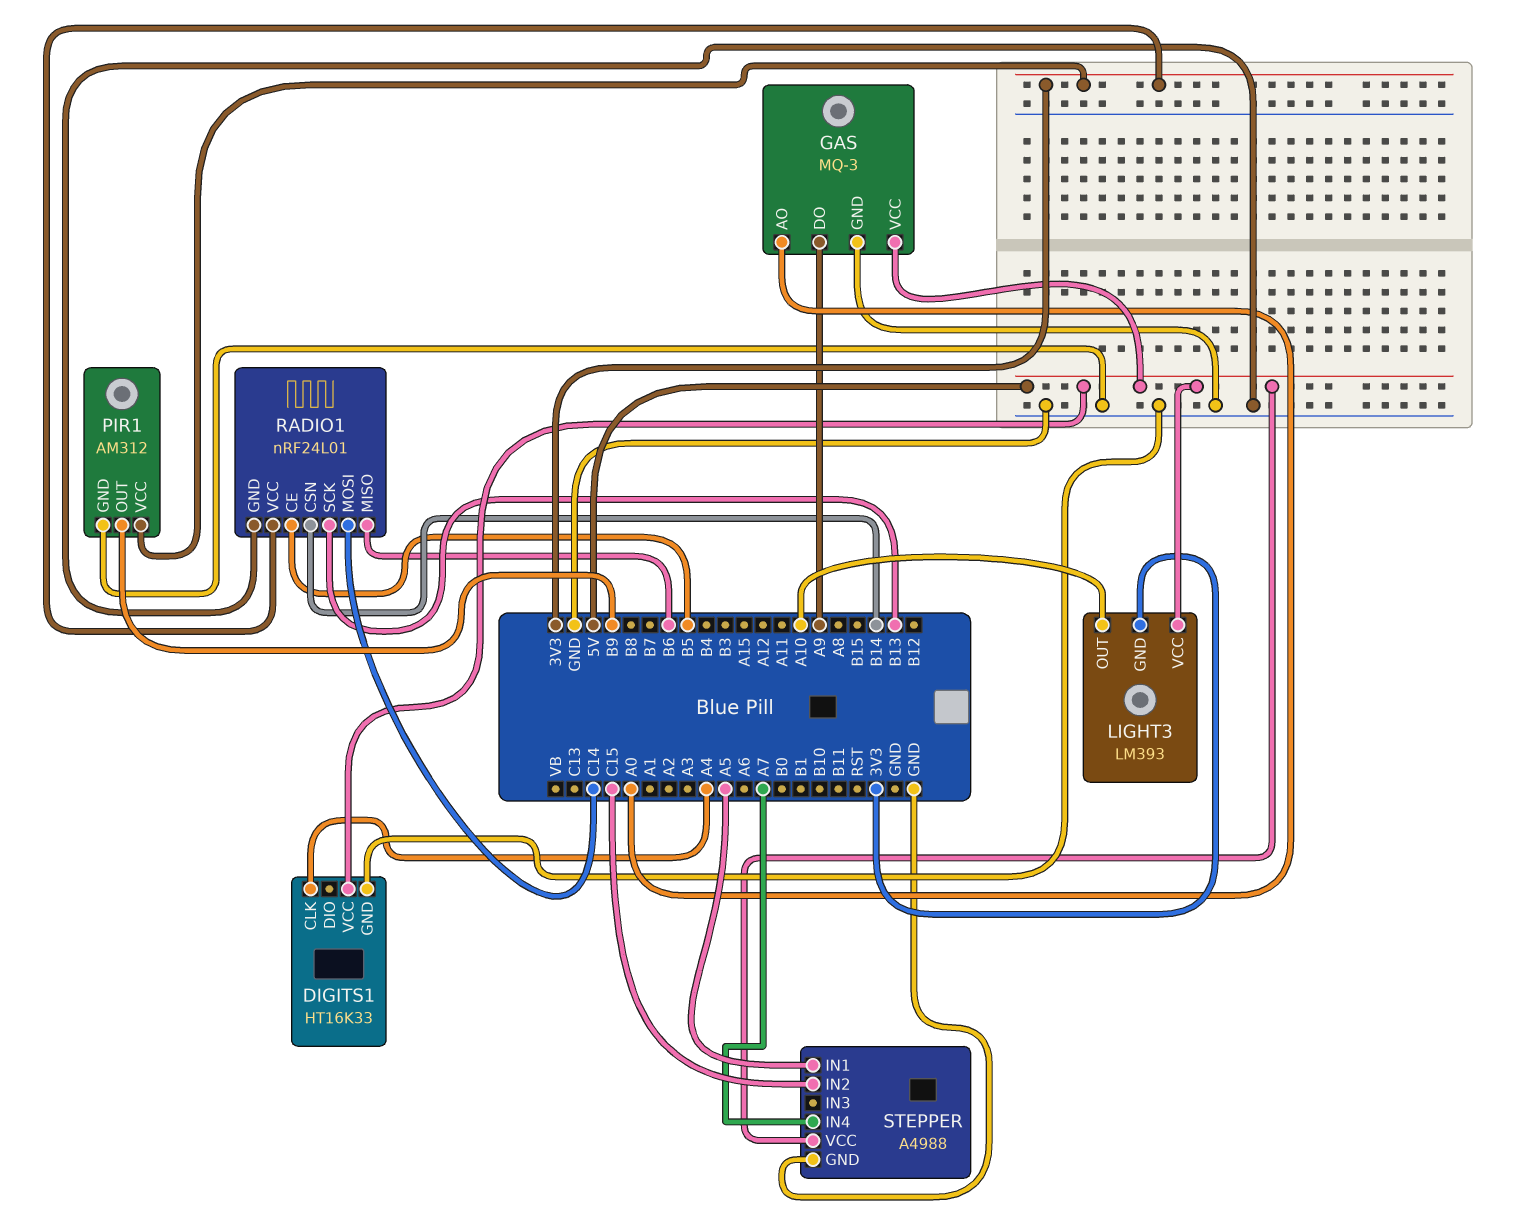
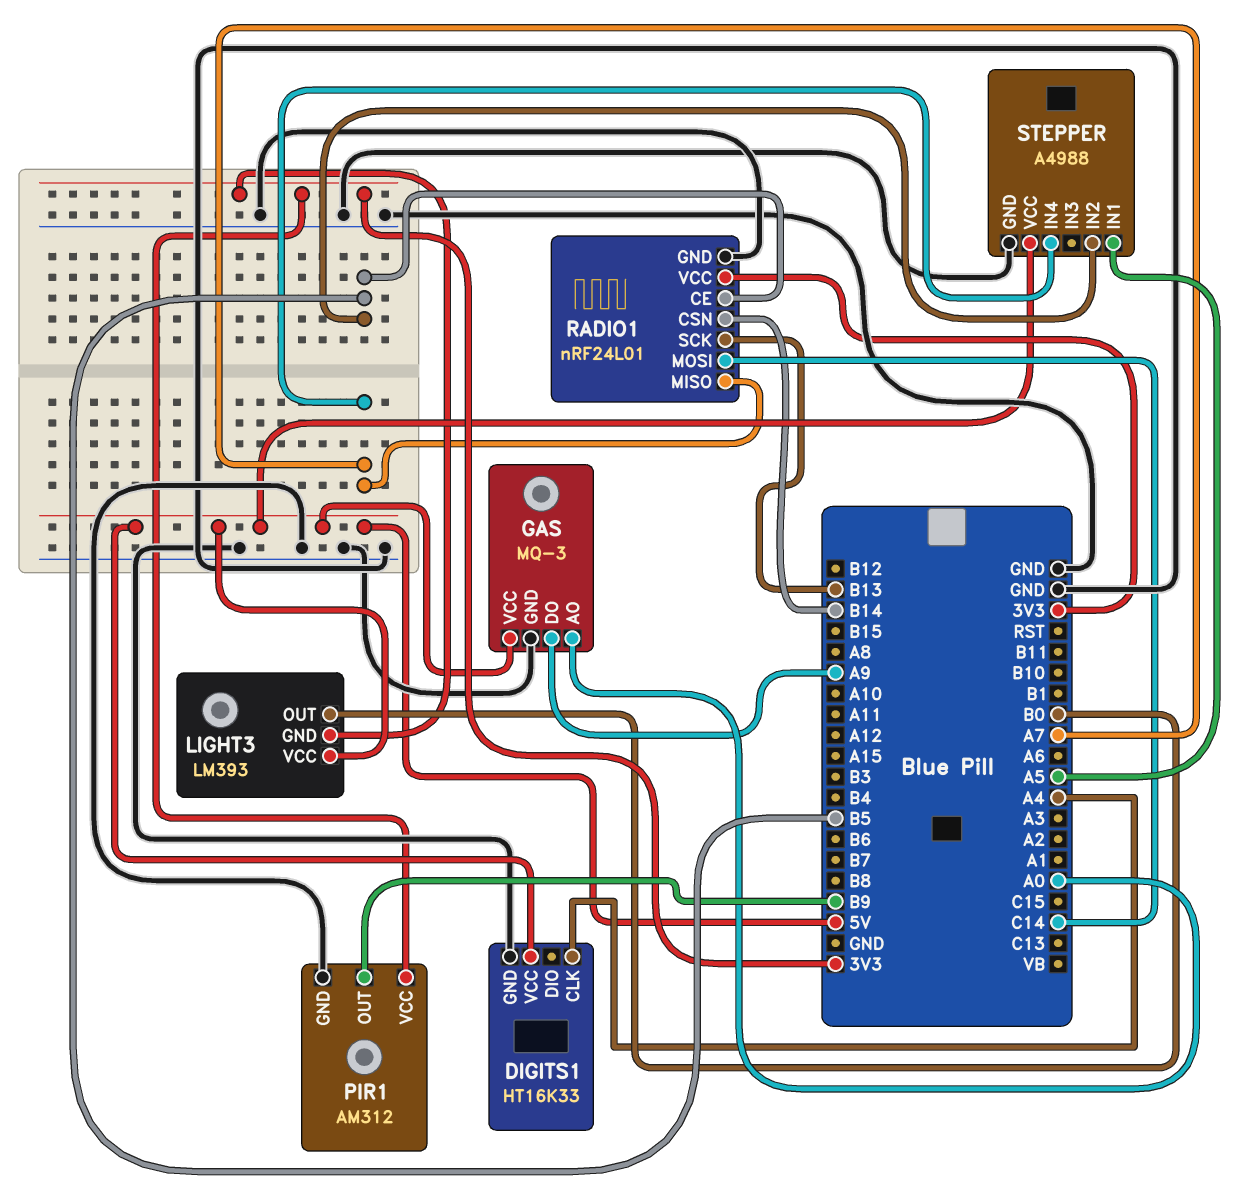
LIGHT3 pin OUT: A10 -> B0
RADIO1 pin MISO: B6 -> A7
STEPPER pin IN2: C15 -> B5

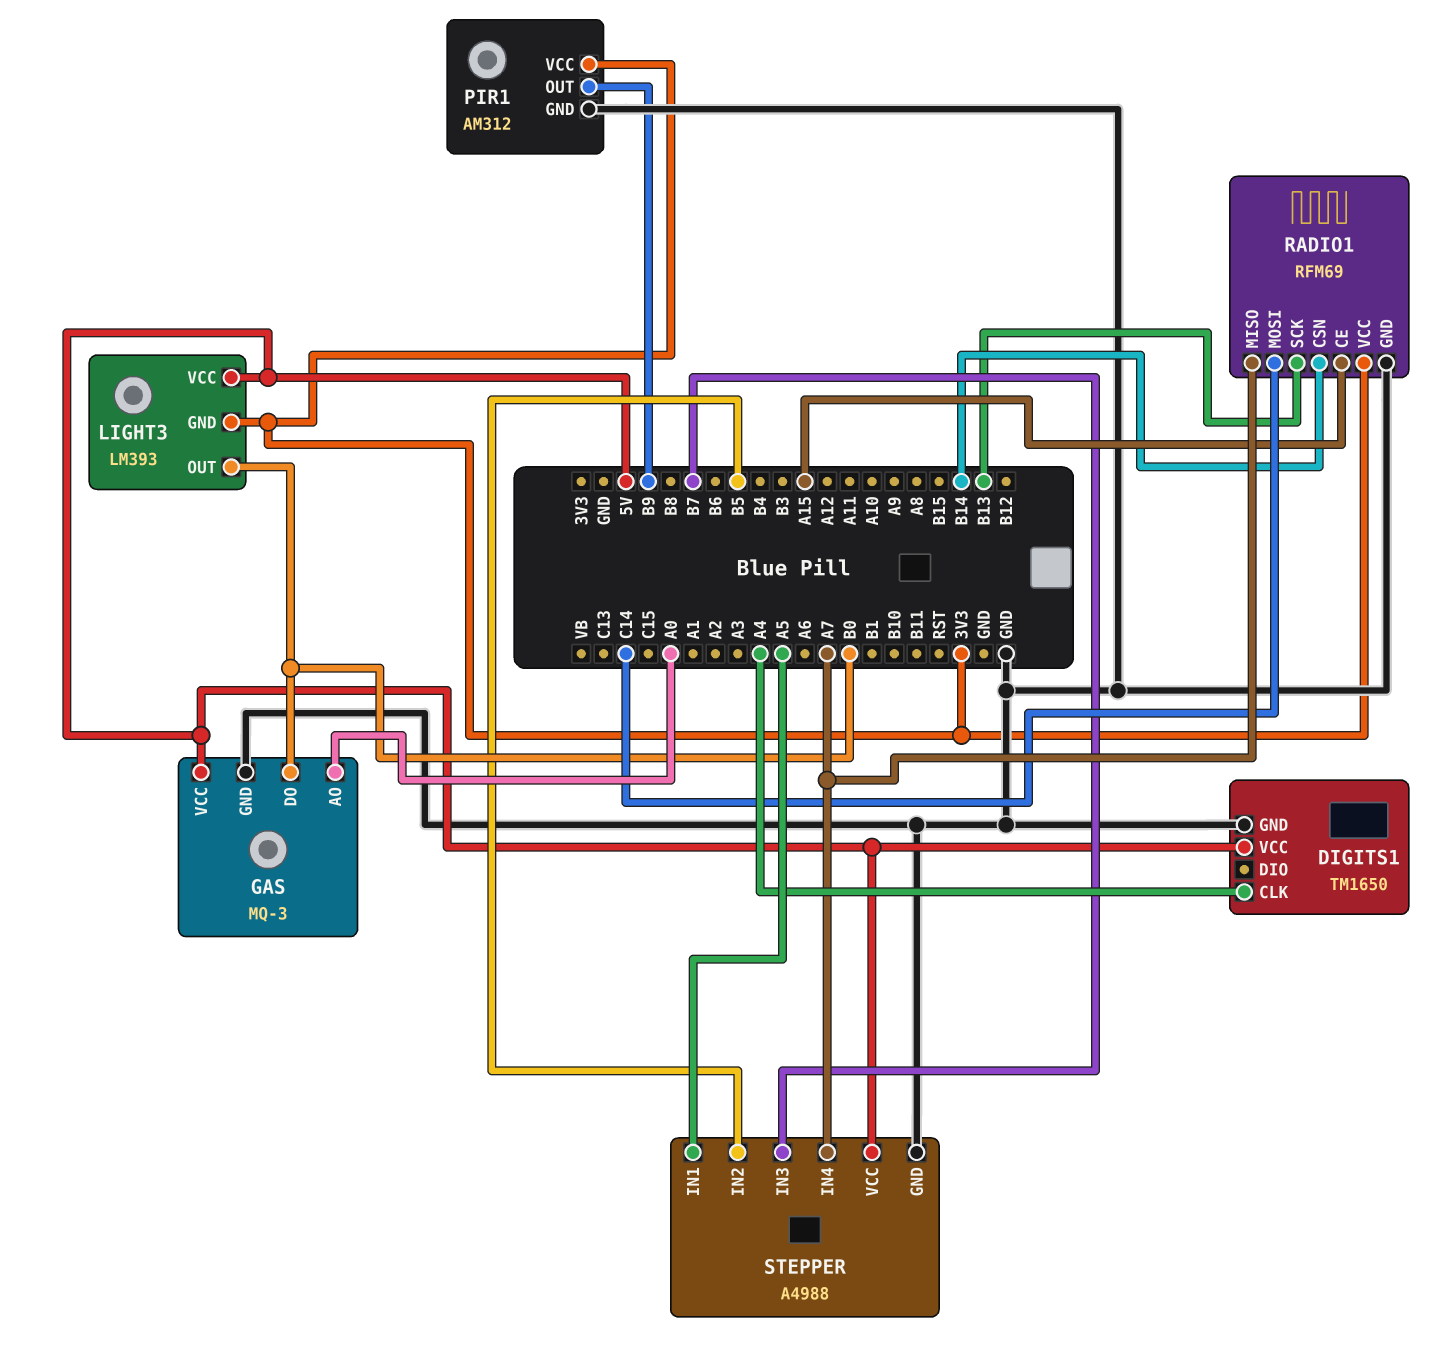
DIGITS1: HT16K33 -> TM1650
GAS pin DO: A9 -> B0
RADIO1: nRF24L01 -> RFM69
RADIO1 pin CE: B5 -> A15
STEPPER pin IN3: none -> B7

